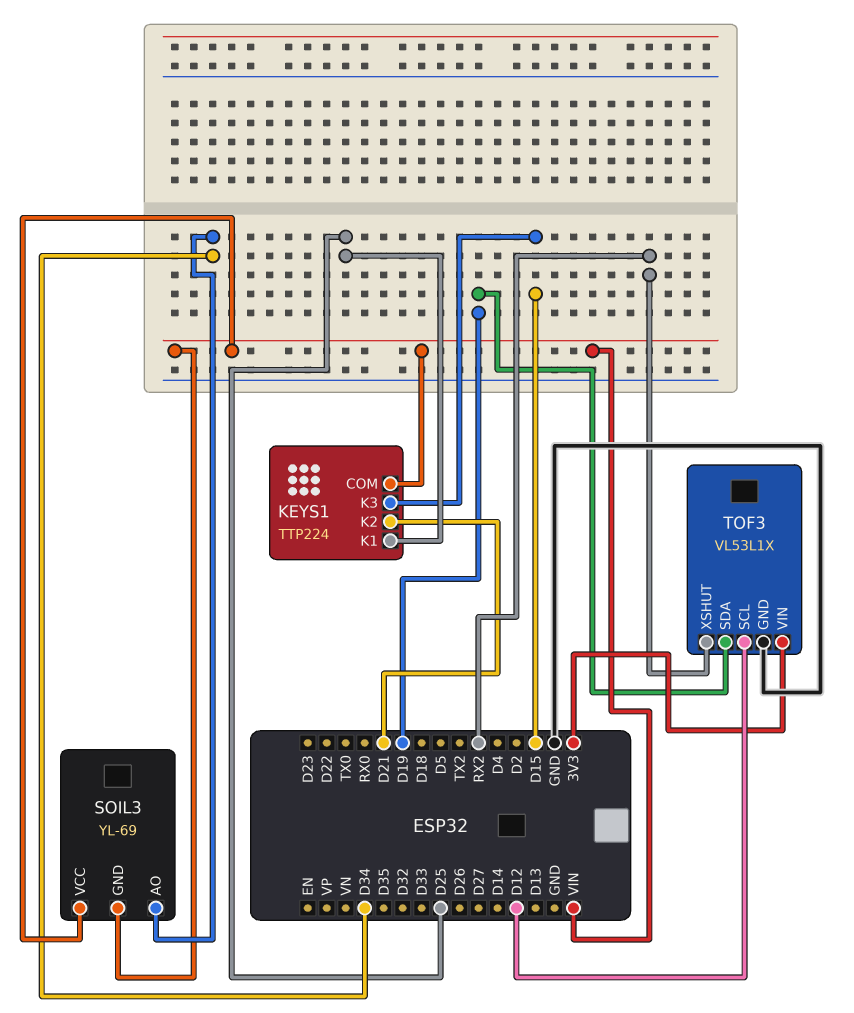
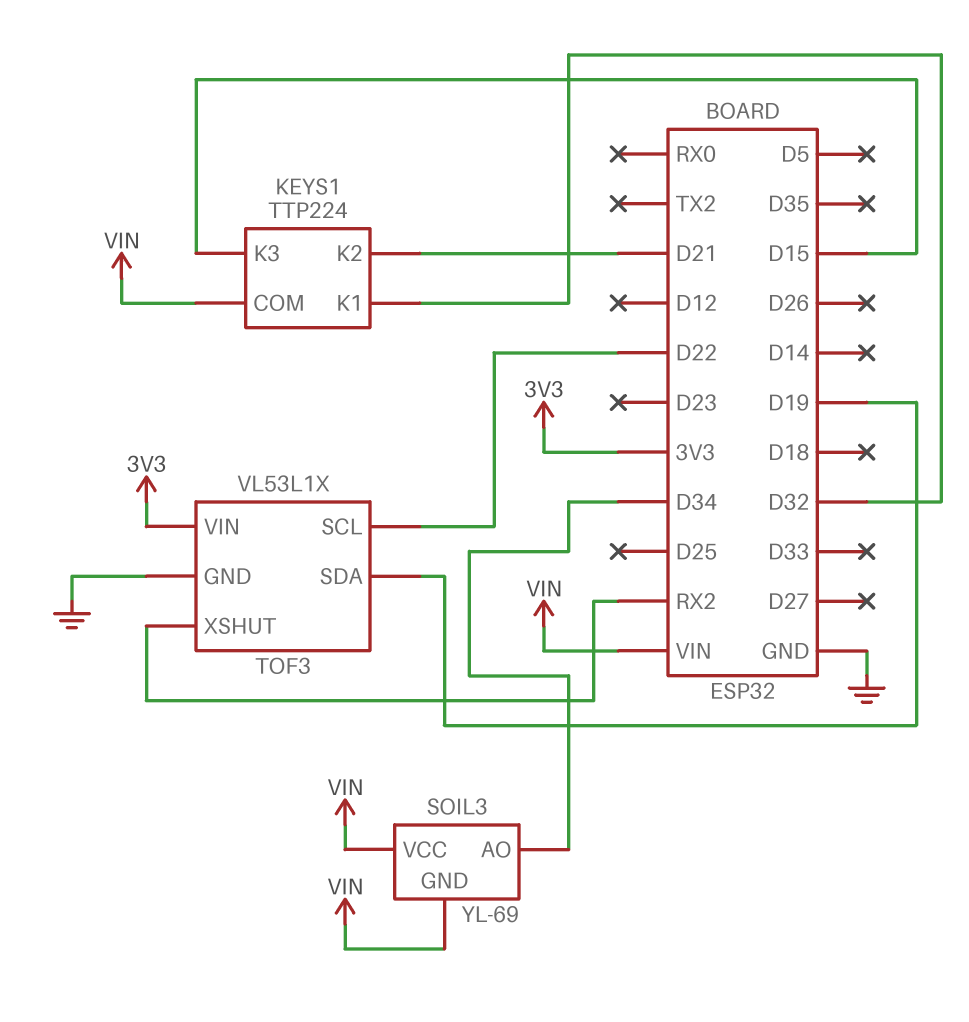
KEYS1 pin K1: D25 -> D32
TOF3 pin SCL: D12 -> D22

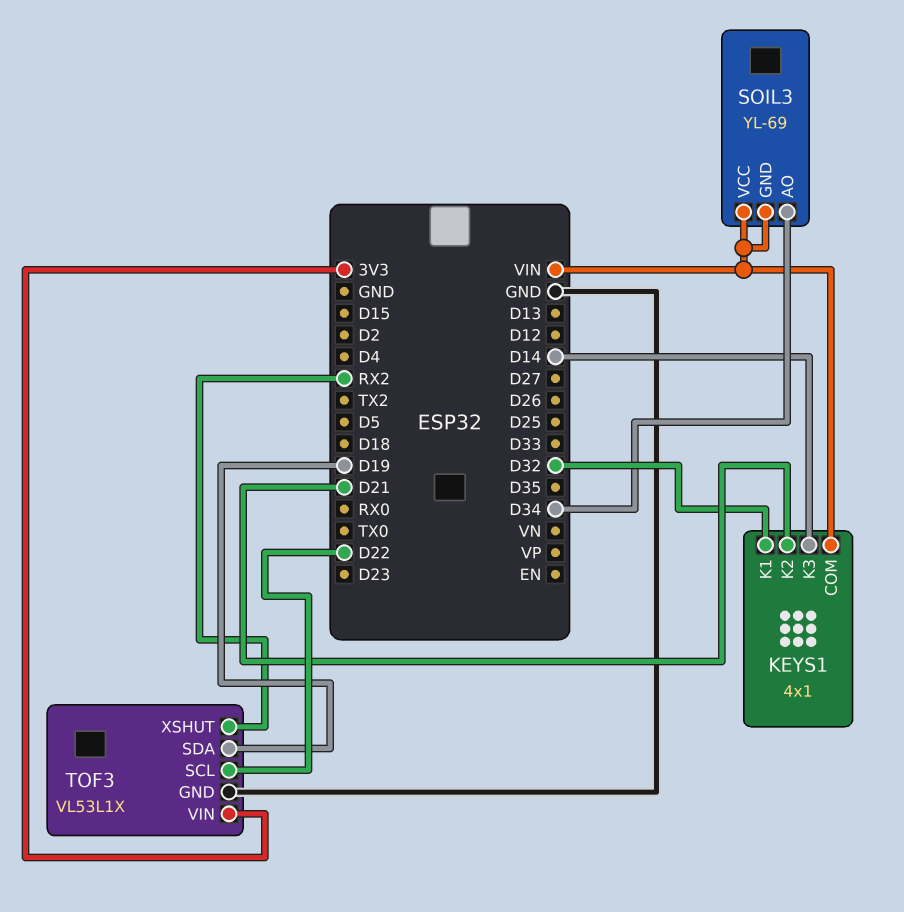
KEYS1: TTP224 -> 4x1
KEYS1 pin K3: D15 -> D14

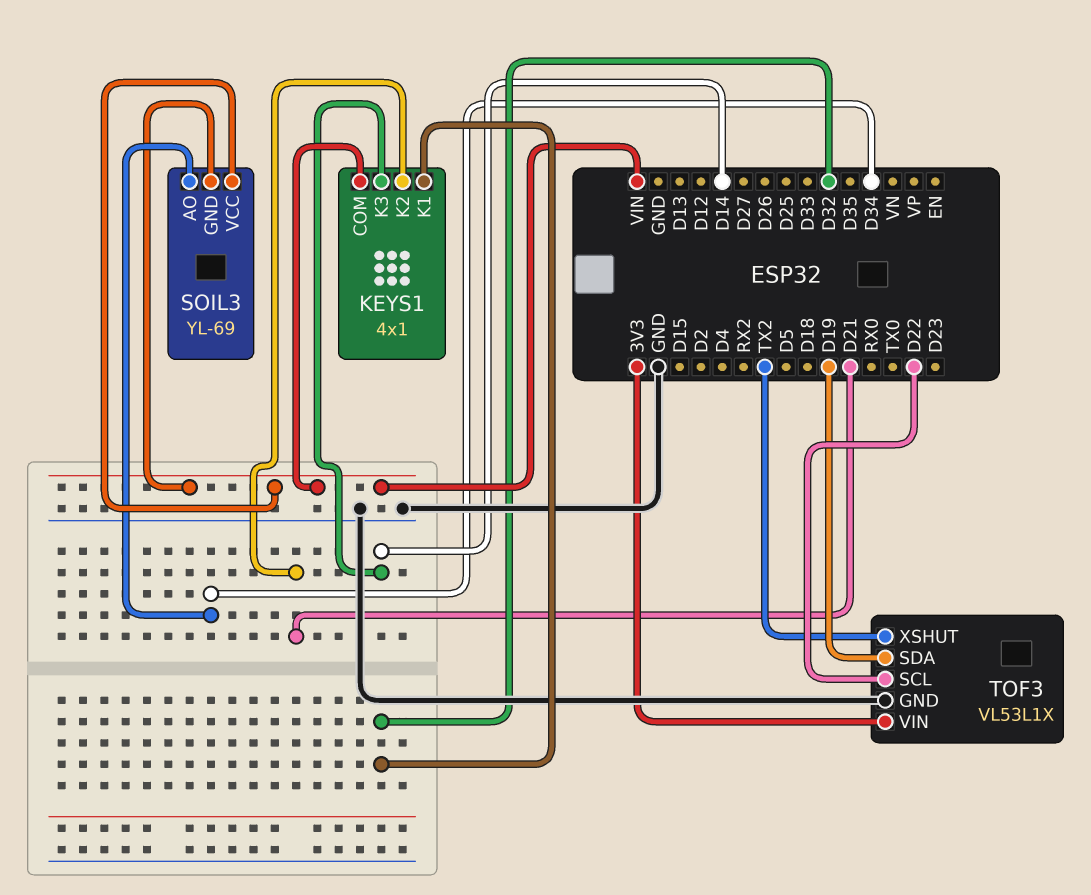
TOF3 pin XSHUT: RX2 -> TX2

